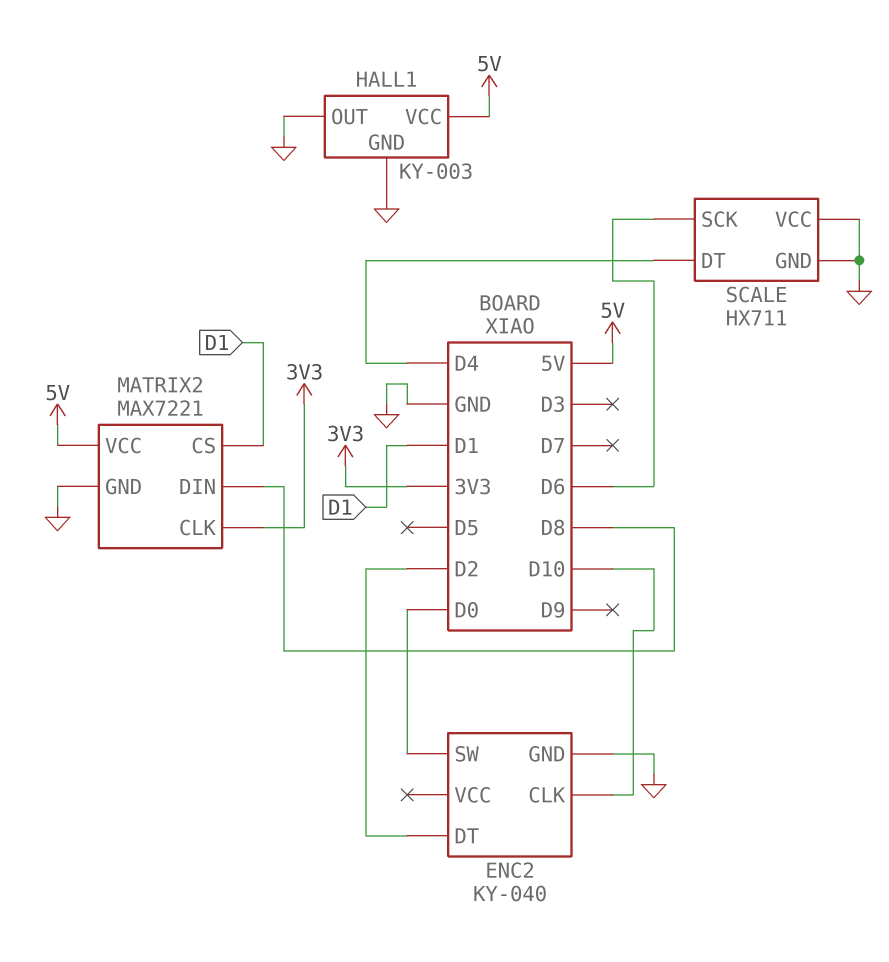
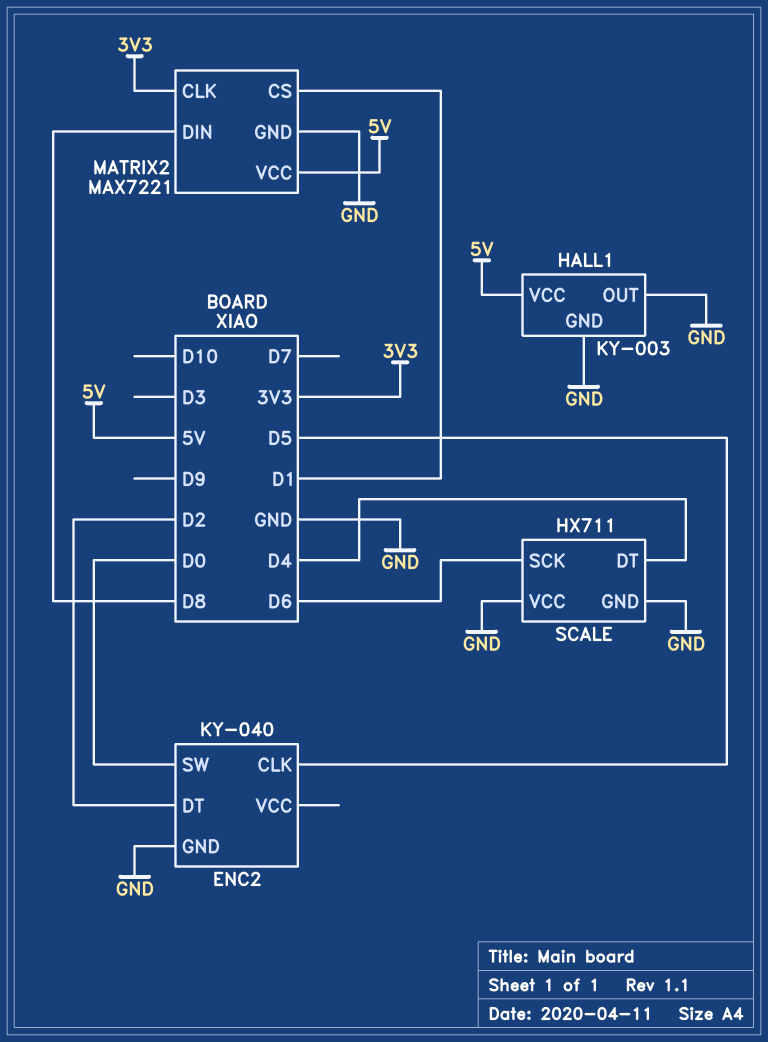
ENC2 pin CLK: D10 -> D5

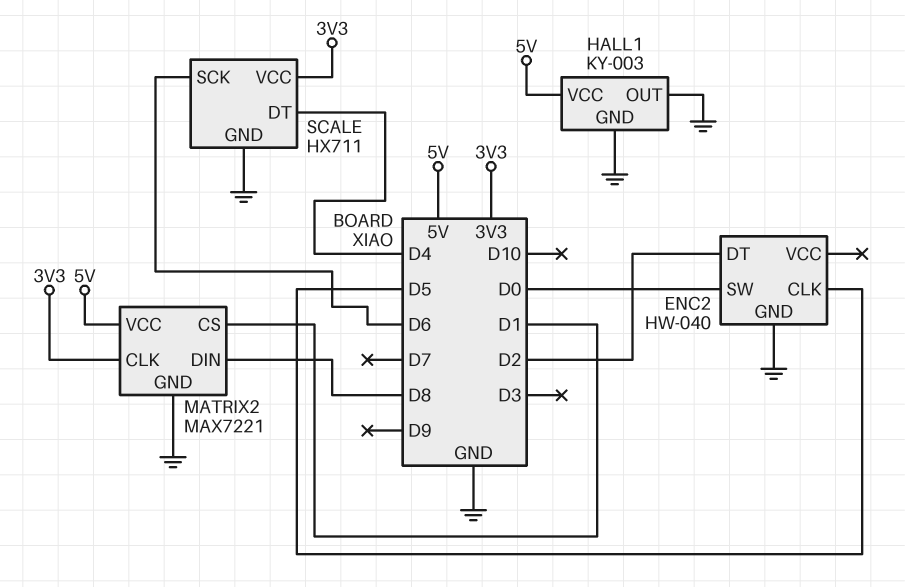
ENC2: KY-040 -> HW-040
SCALE pin VCC: GND -> 3V3

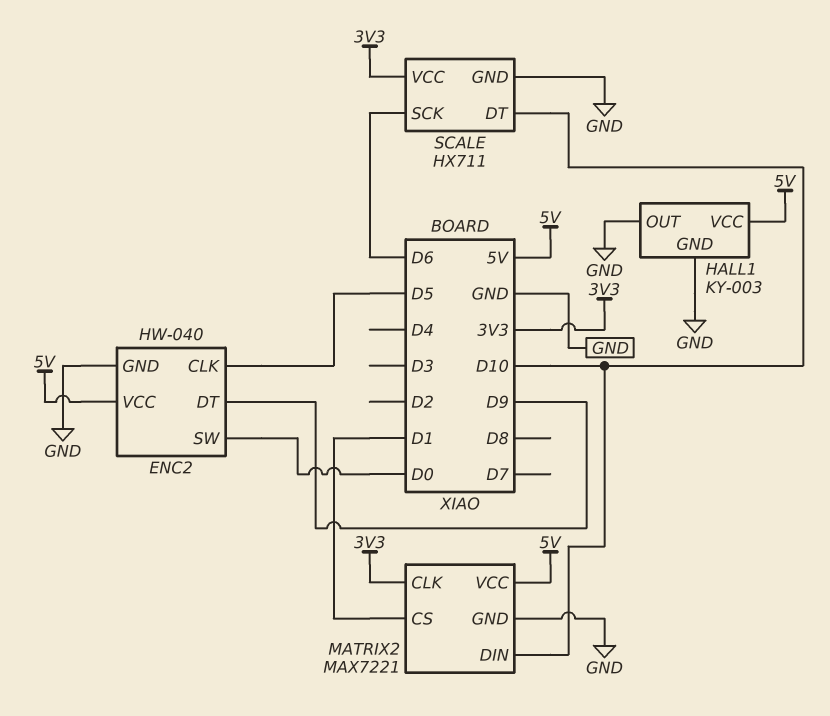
ENC2 pin DT: D2 -> D9
ENC2 pin VCC: none -> 5V
MATRIX2 pin DIN: D8 -> D10
SCALE pin DT: D4 -> D10

